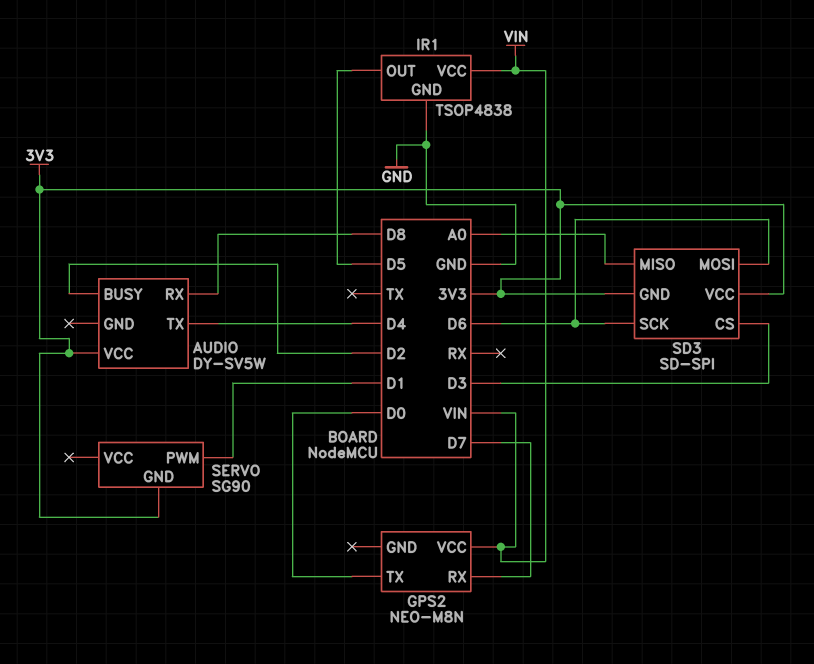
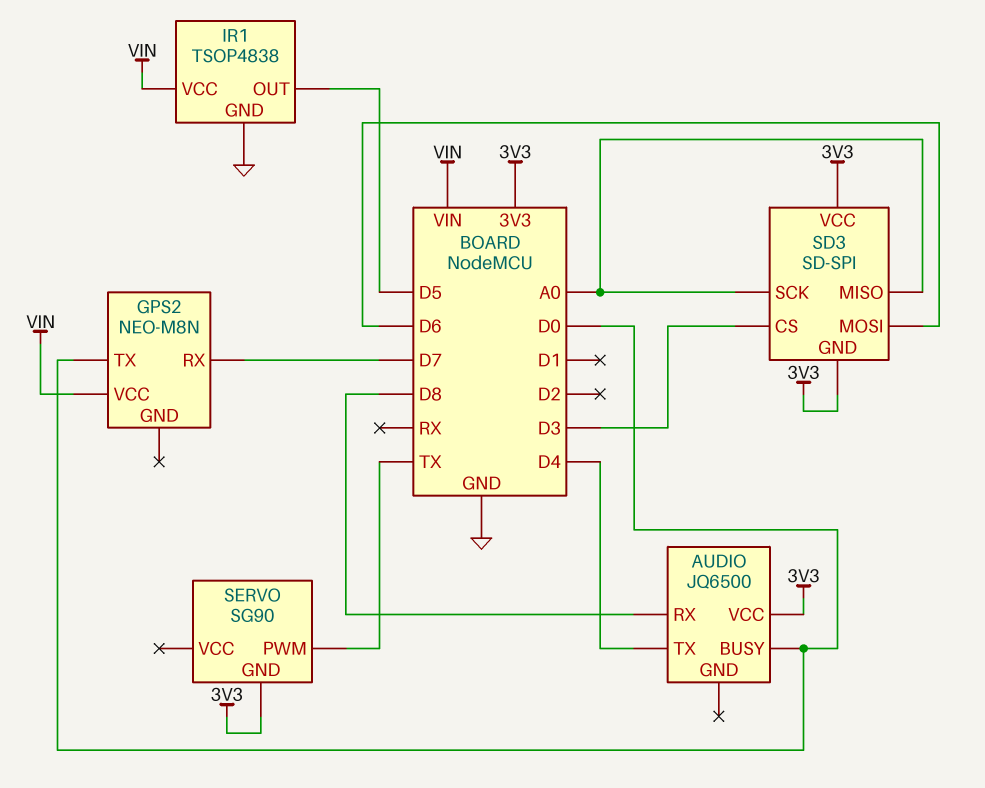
AUDIO: DY-SV5W -> JQ6500
AUDIO pin BUSY: D2 -> D0
SD3 pin SCK: D6 -> A0
SERVO pin PWM: D1 -> TX

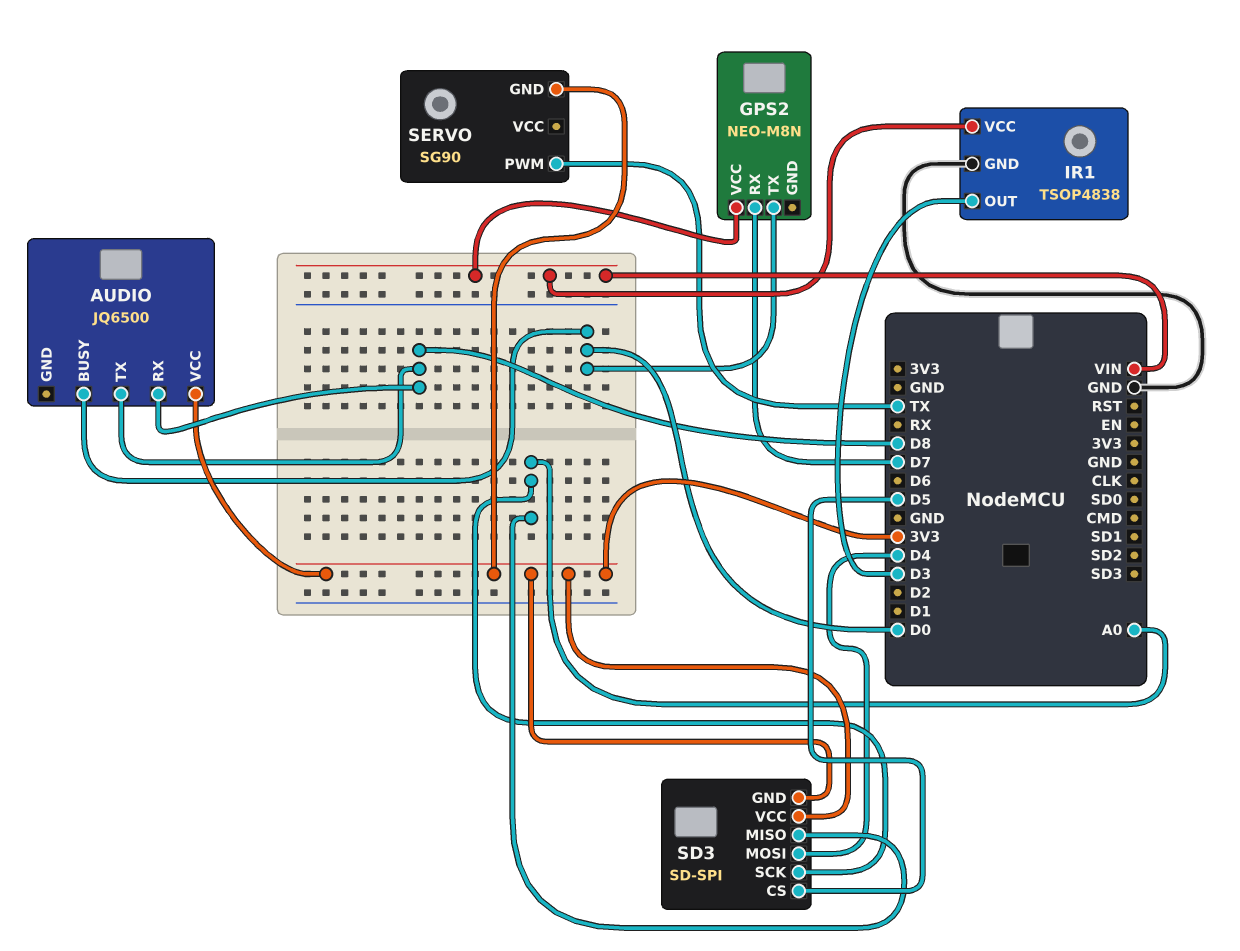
AUDIO pin TX: D4 -> D8
IR1 pin OUT: D5 -> D3
SD3 pin CS: D3 -> D5
SD3 pin MOSI: D6 -> D4

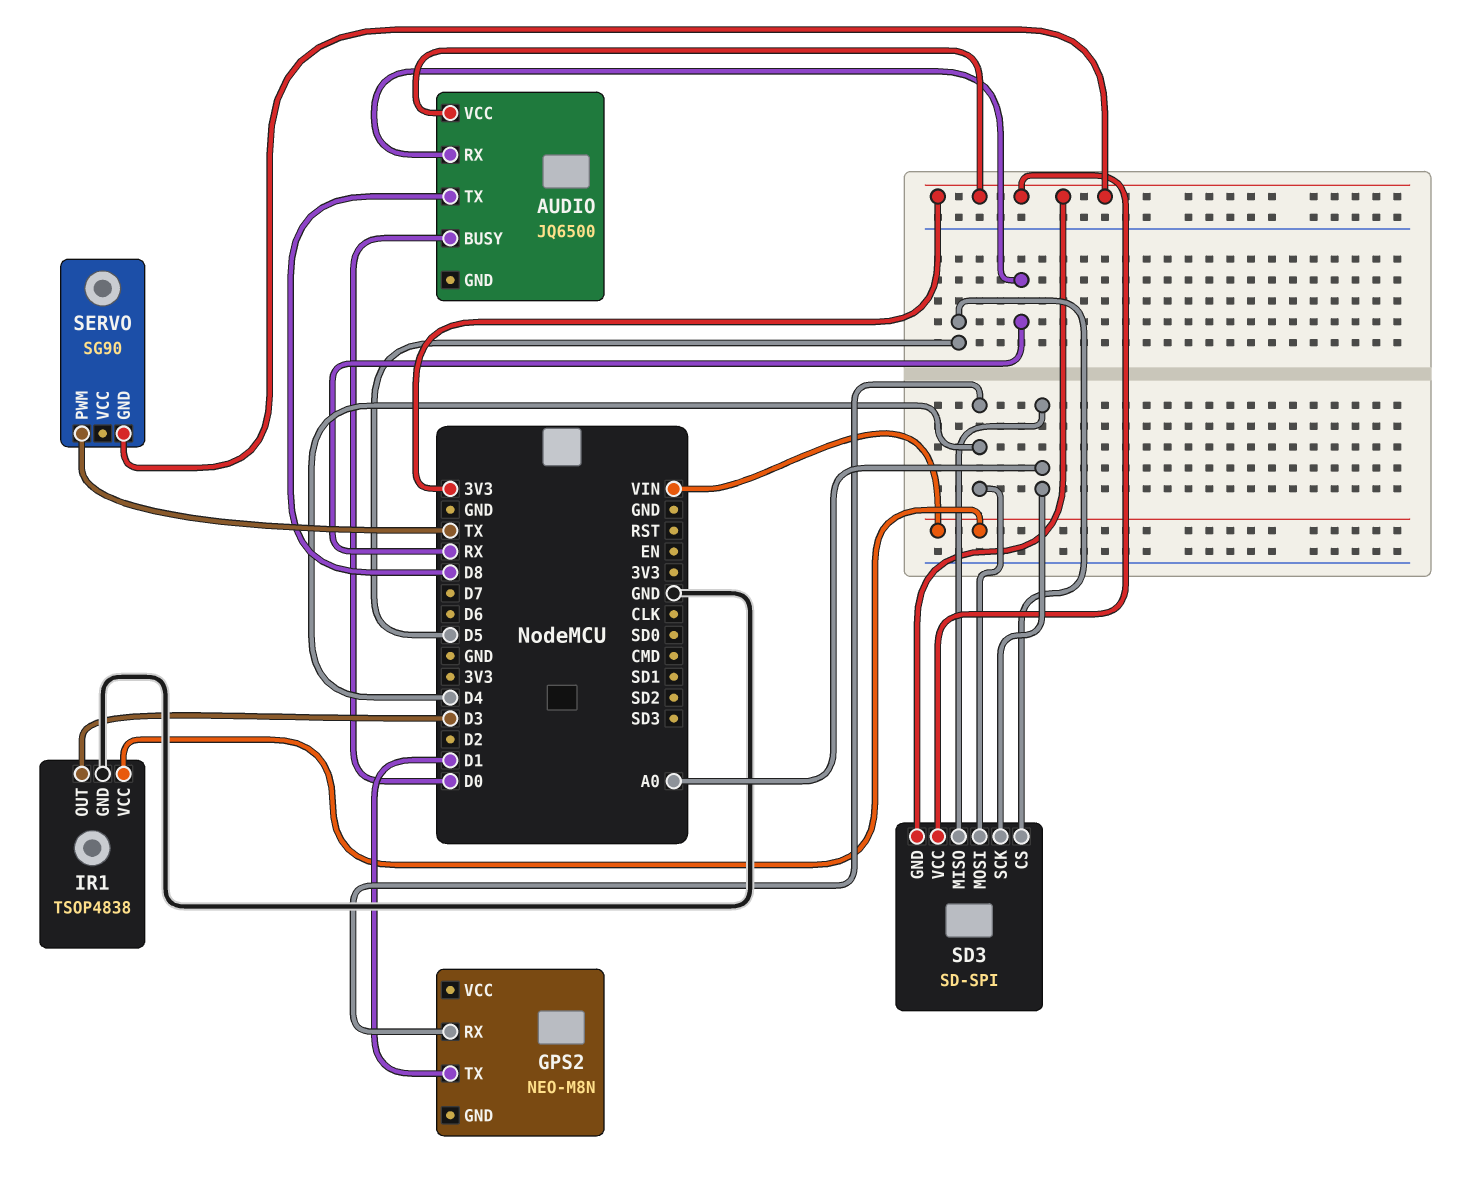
AUDIO pin RX: D8 -> RX
GPS2 pin RX: D7 -> D4
GPS2 pin TX: D0 -> D1
GPS2 pin VCC: VIN -> none

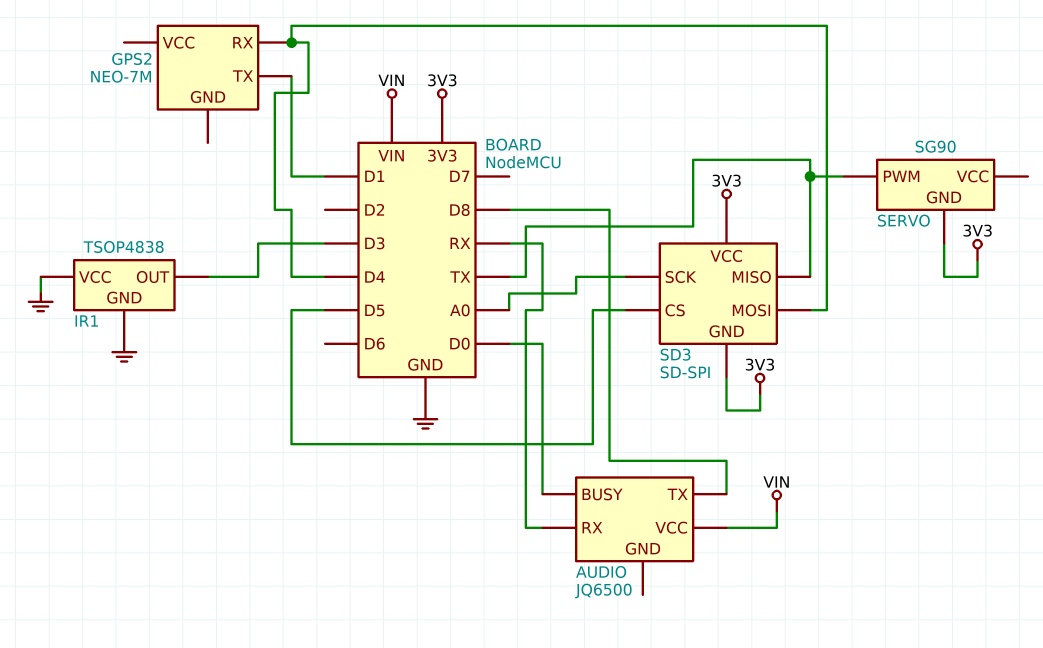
AUDIO pin VCC: 3V3 -> VIN
GPS2: NEO-M8N -> NEO-7M
IR1 pin VCC: VIN -> GND
SD3 pin MISO: A0 -> TX

